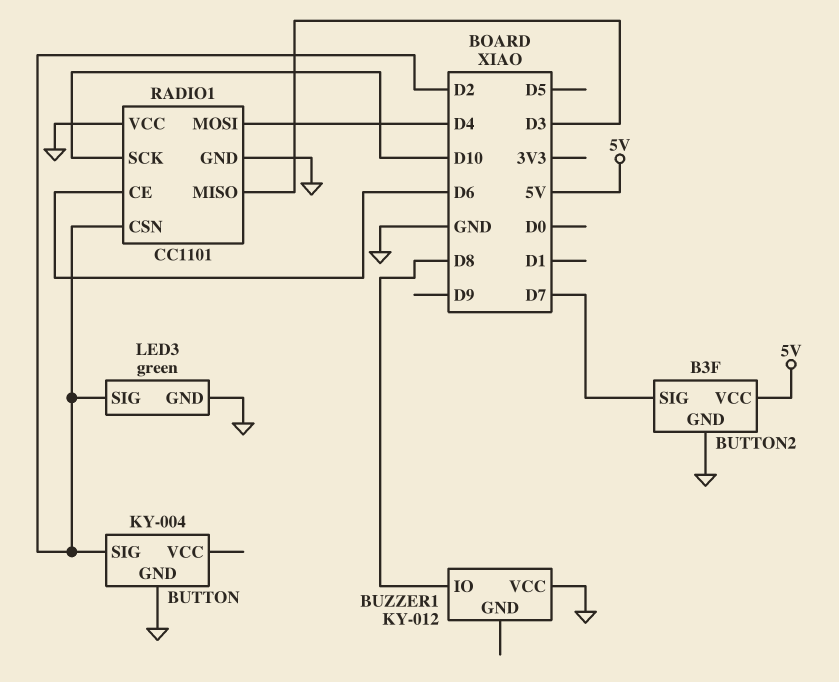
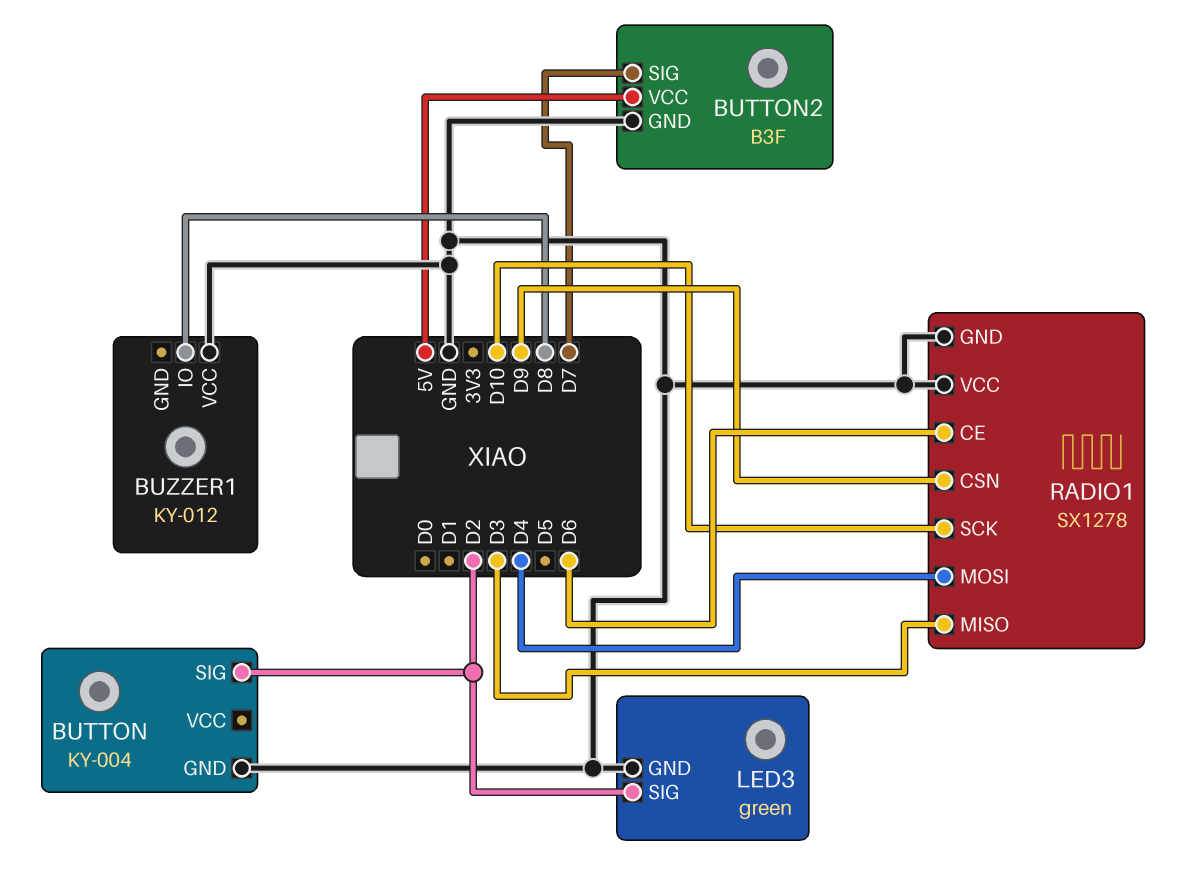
RADIO1: CC1101 -> SX1278
RADIO1 pin CSN: D2 -> D9

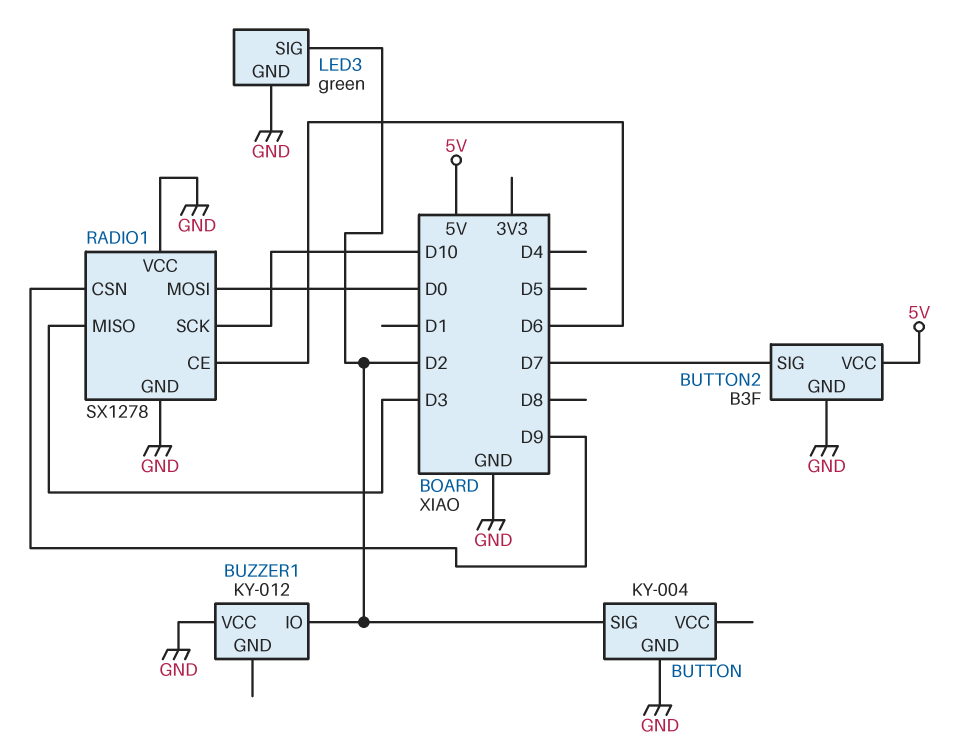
BUZZER1 pin IO: D8 -> D2
RADIO1 pin MOSI: D4 -> D0

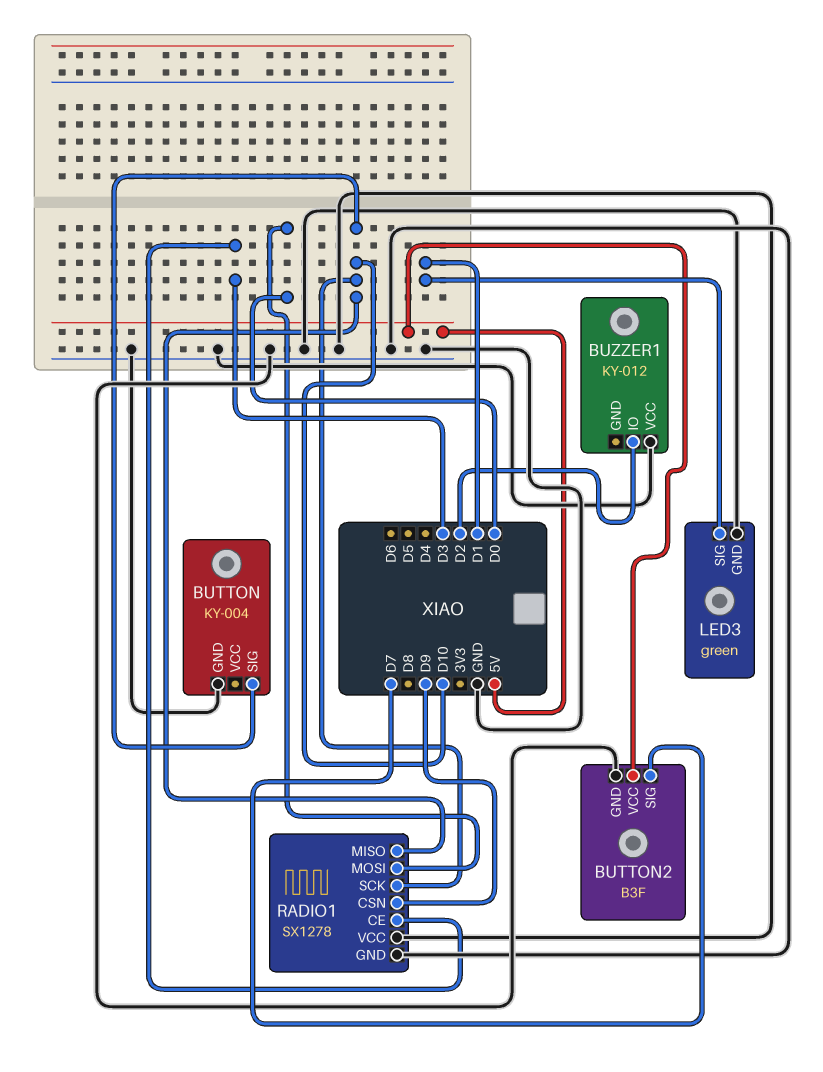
BUTTON pin SIG: D2 -> D10
LED3 pin SIG: D2 -> D1
RADIO1 pin CE: D6 -> D3
RADIO1 pin MISO: D3 -> D10

